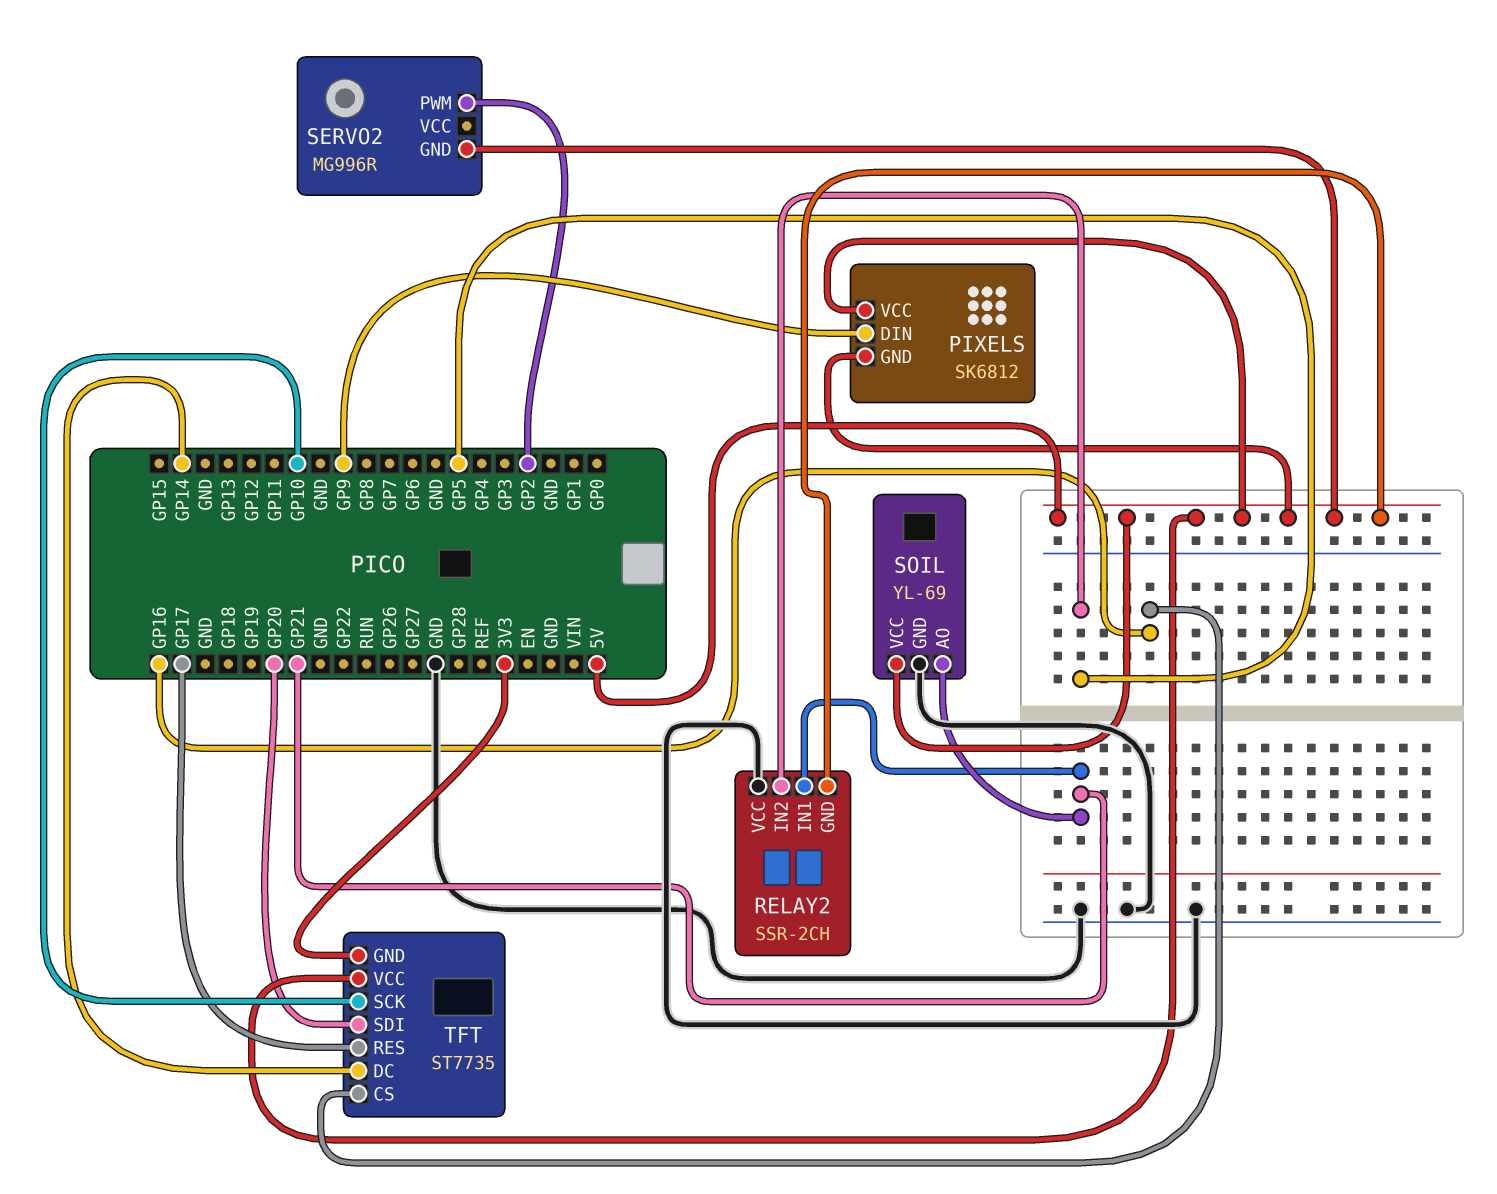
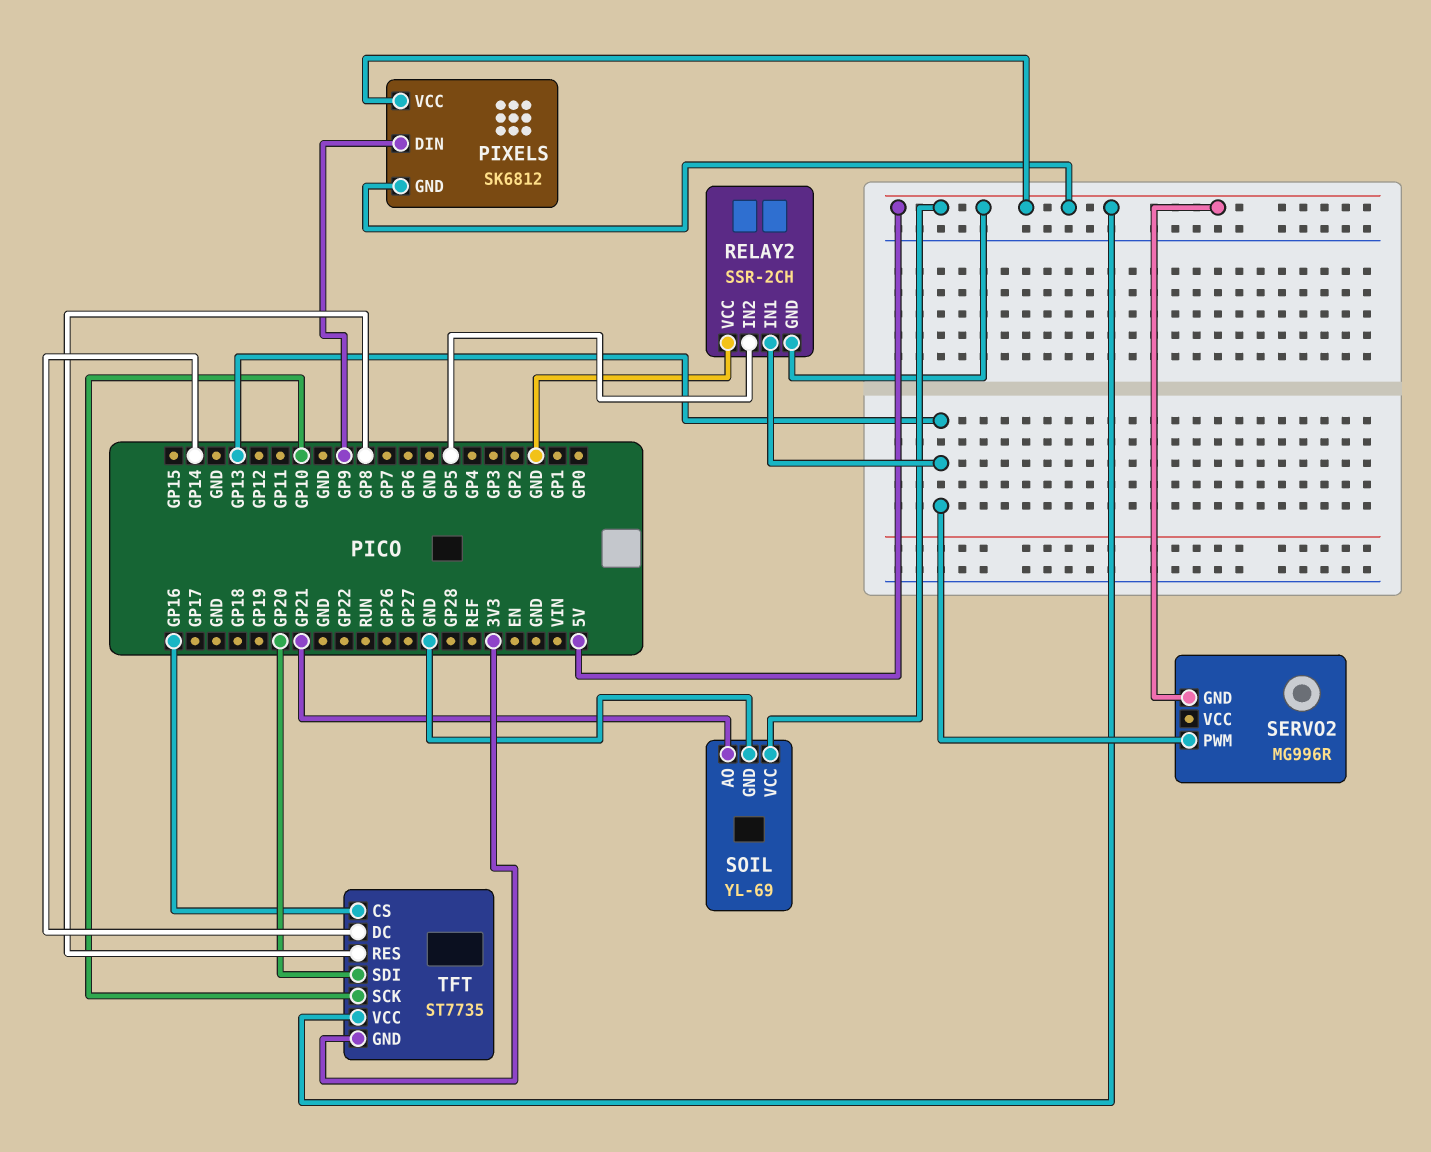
RELAY2 pin IN1: GP21 -> GP13
SERVO2 pin PWM: GP2 -> GP13
TFT pin RES: GP17 -> GP8

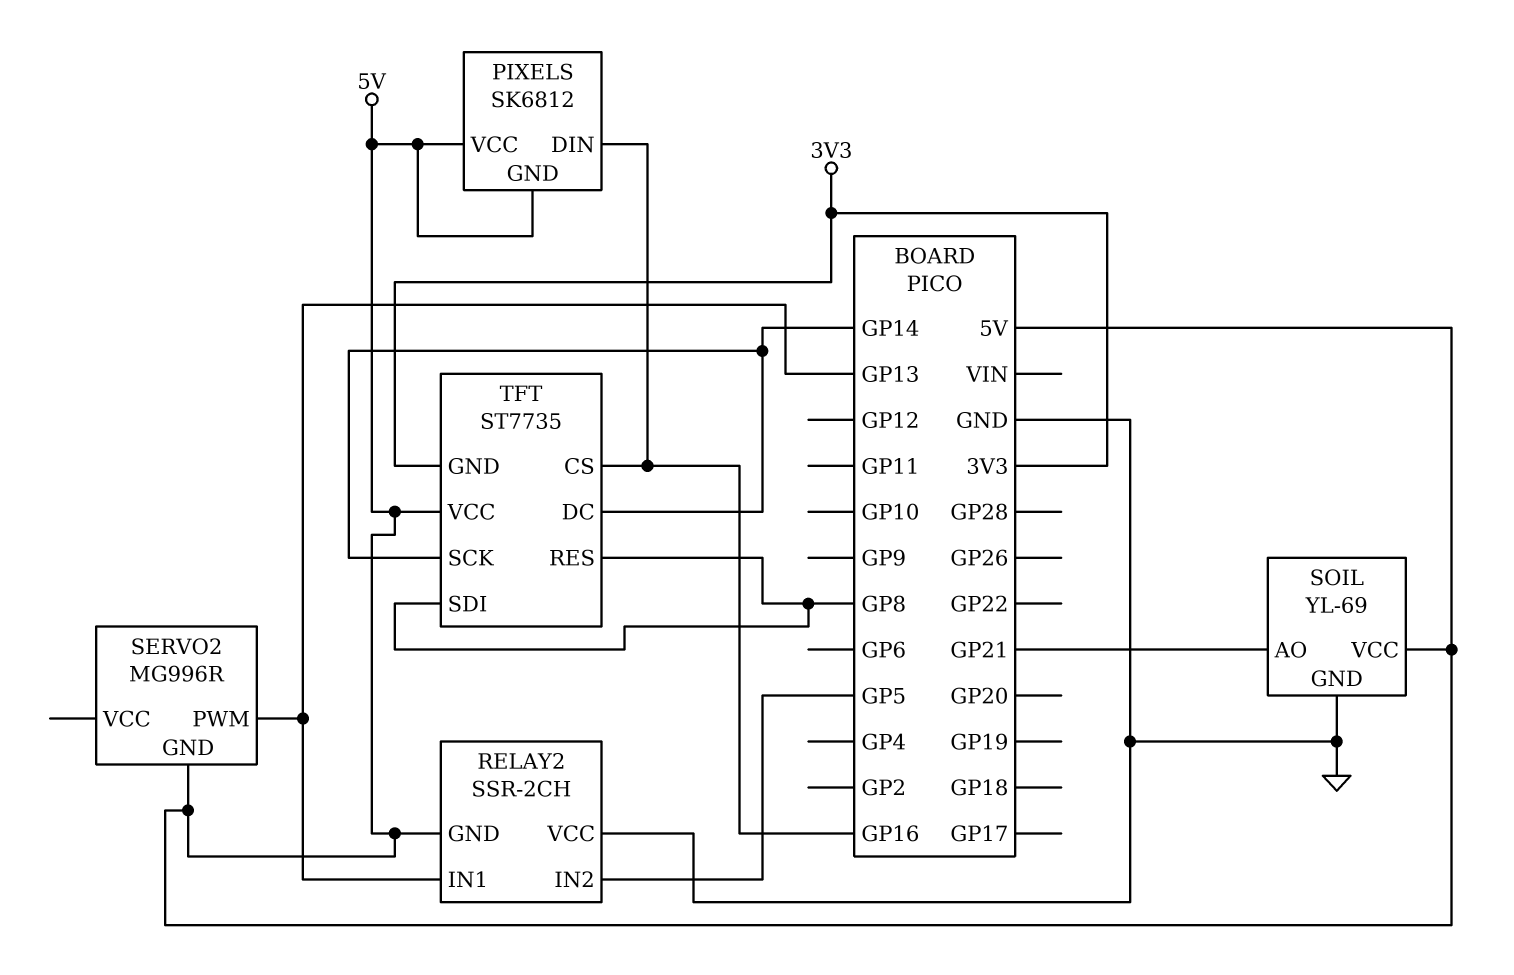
PIXELS pin DIN: GP9 -> GP16
TFT pin SCK: GP10 -> GP14
TFT pin SDI: GP20 -> GP8

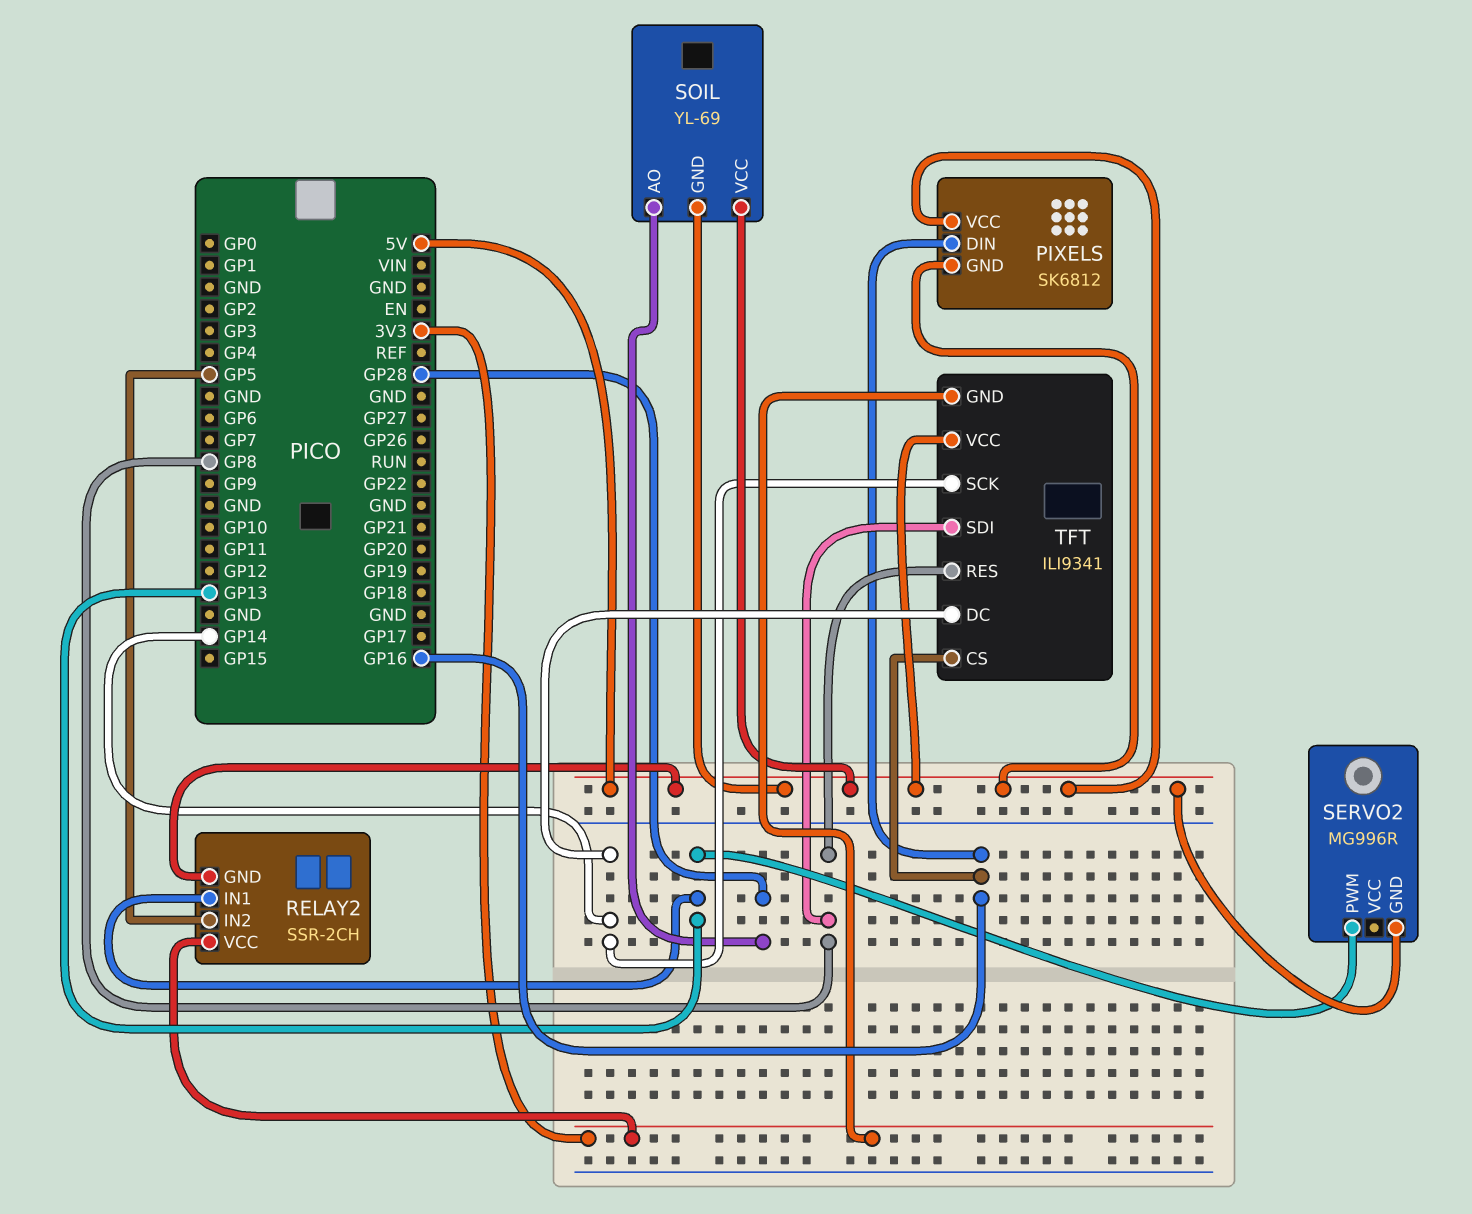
RELAY2 pin VCC: GND -> 3V3
SOIL pin AO: GP21 -> GP28
SOIL pin GND: GND -> 5V
TFT: ST7735 -> ILI9341

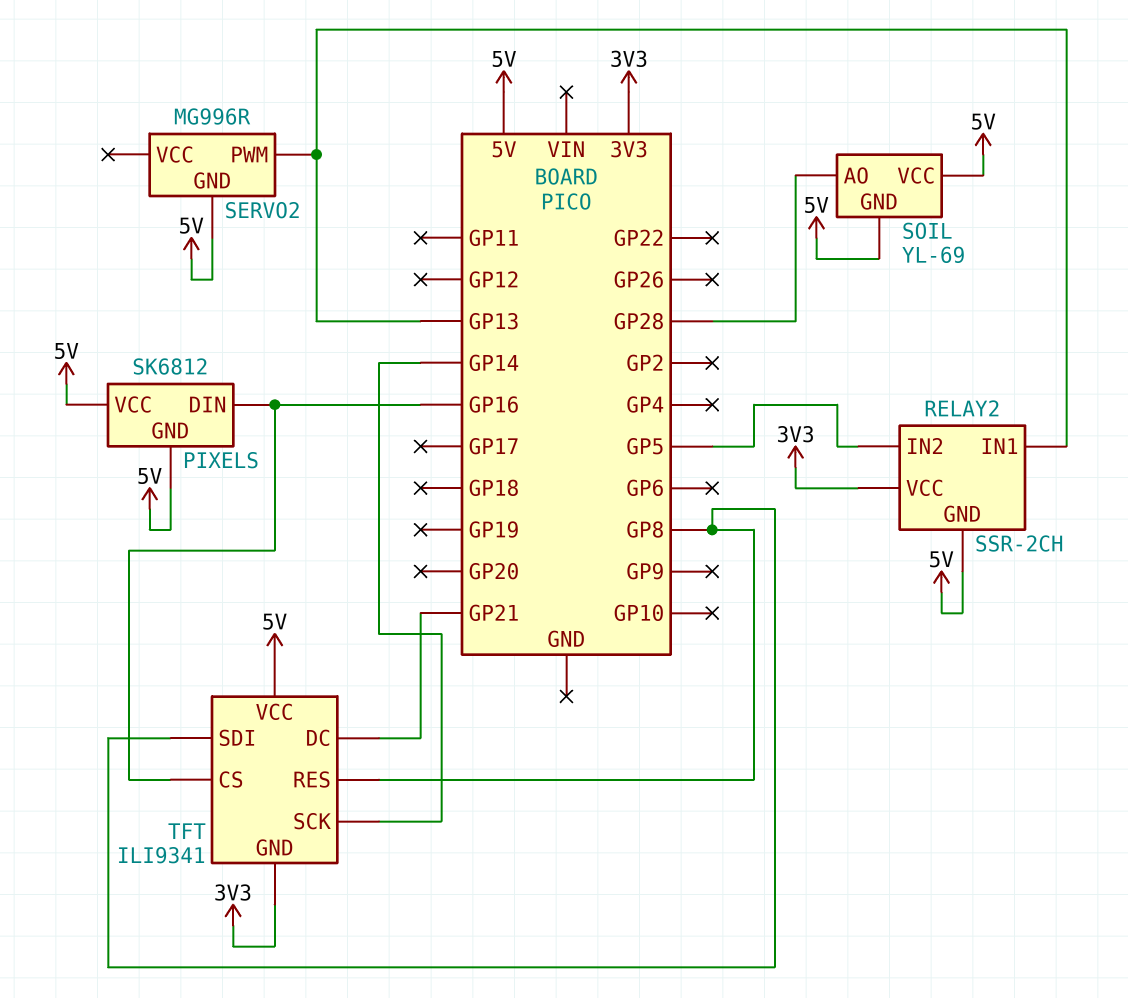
TFT pin DC: GP14 -> GP21

